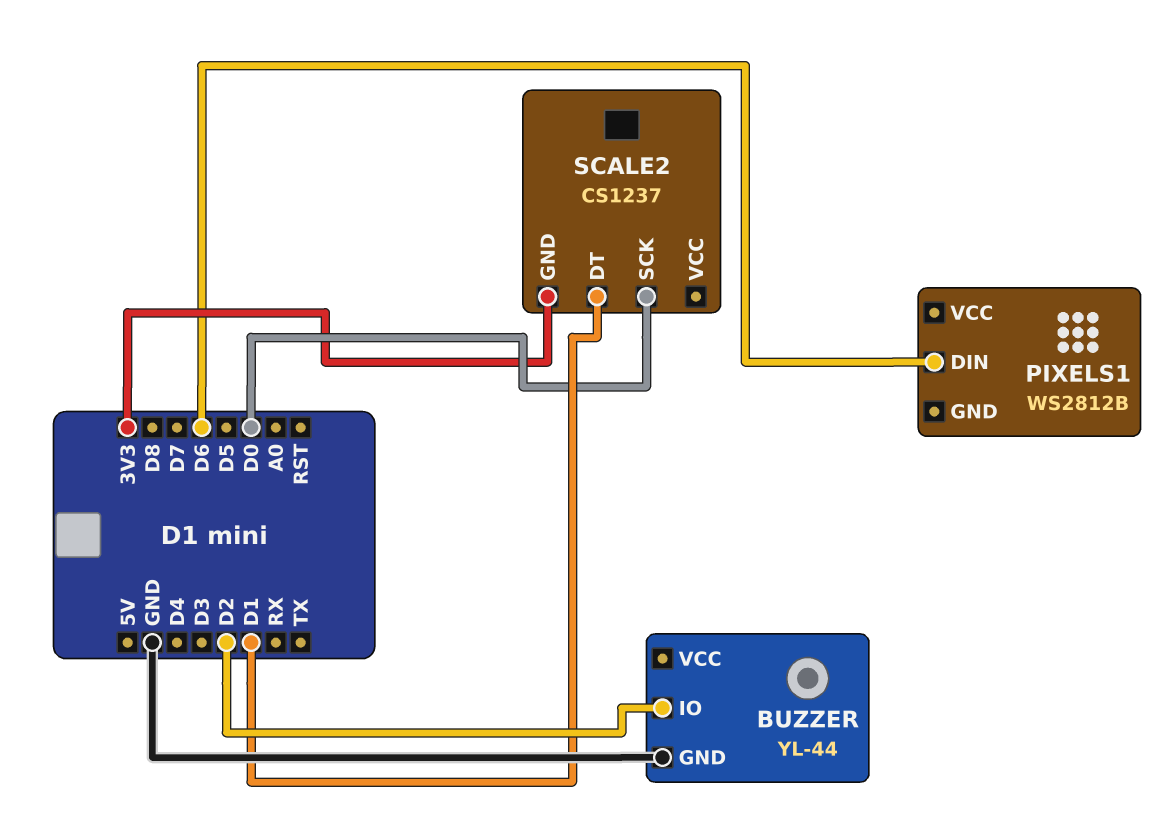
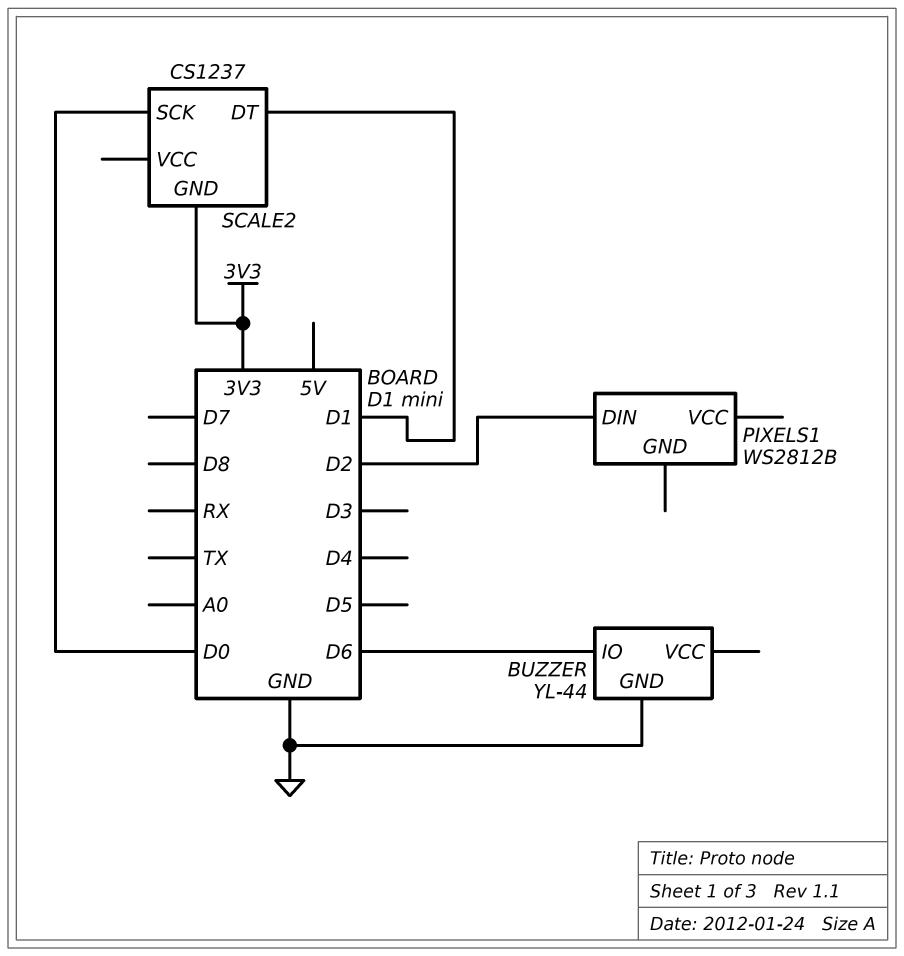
BUZZER pin IO: D2 -> D6
PIXELS1 pin DIN: D6 -> D2

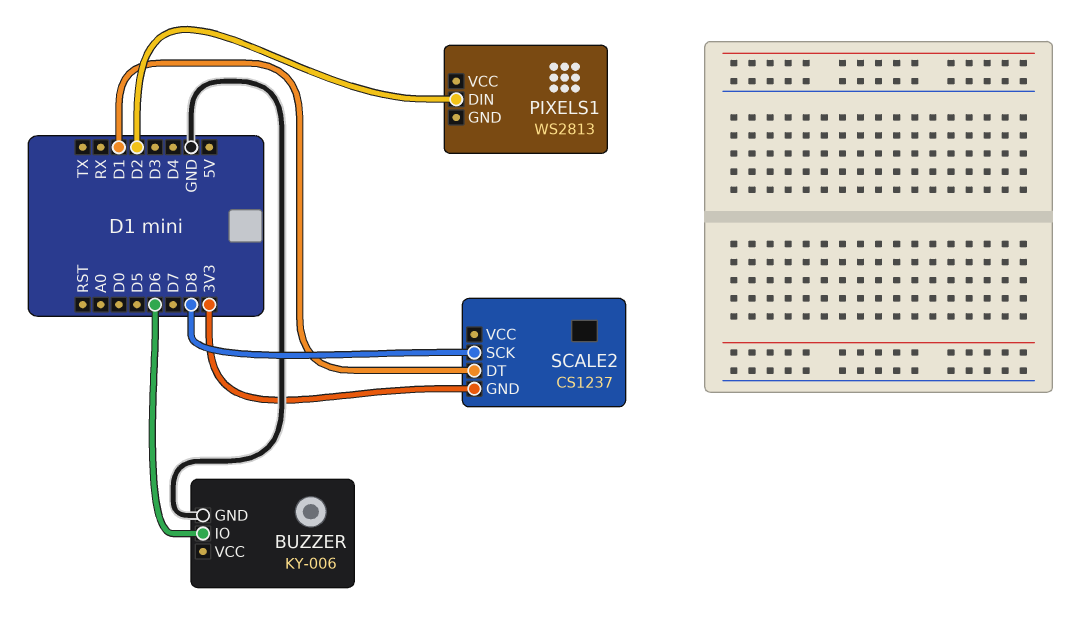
BUZZER: YL-44 -> KY-006
PIXELS1: WS2812B -> WS2813
SCALE2 pin SCK: D0 -> D8

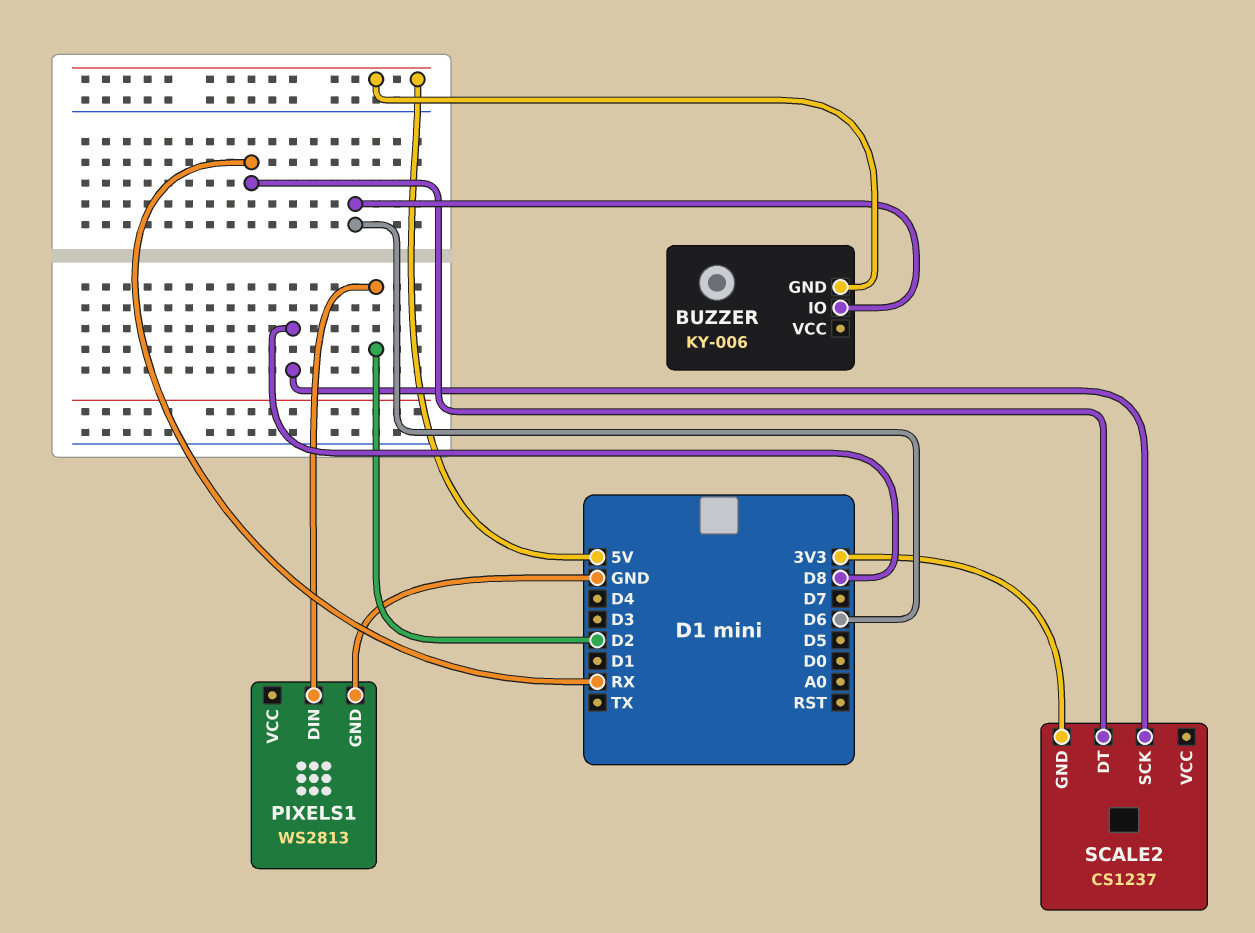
BUZZER pin GND: GND -> 5V
PIXELS1 pin GND: none -> GND
SCALE2 pin DT: D1 -> RX

